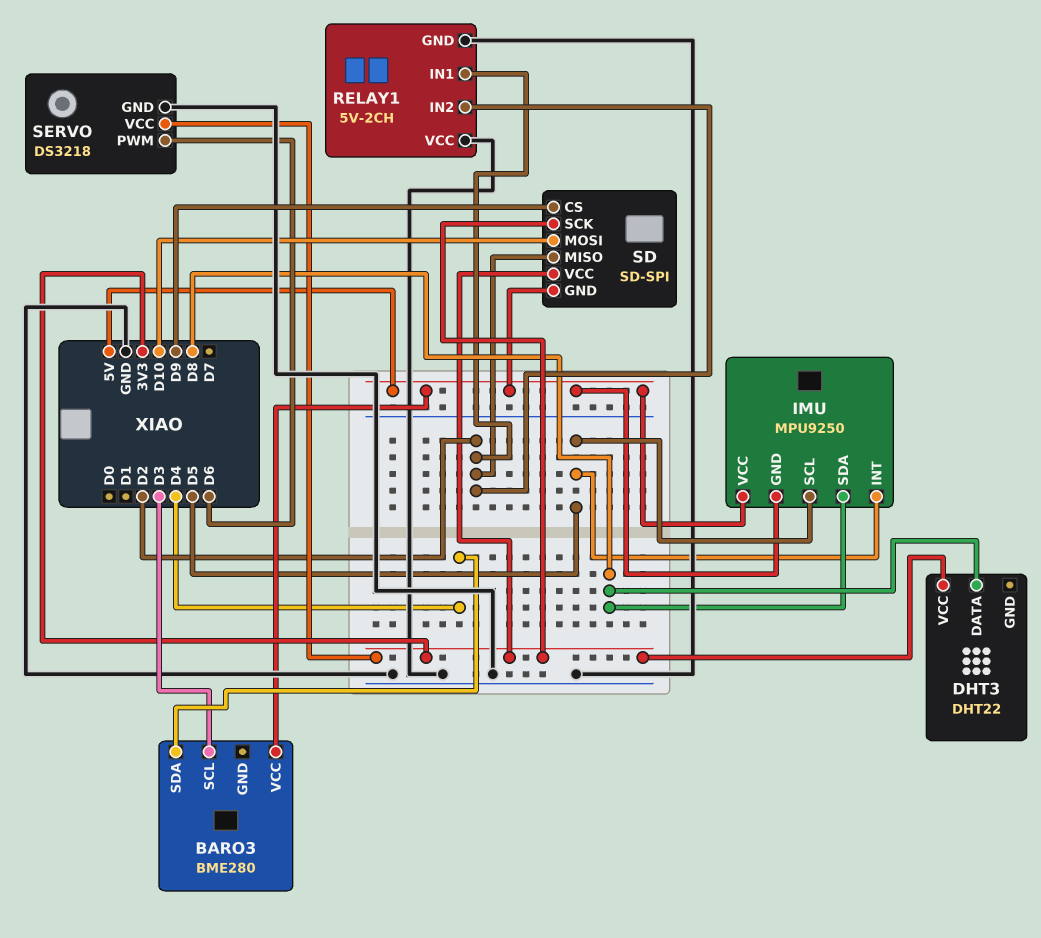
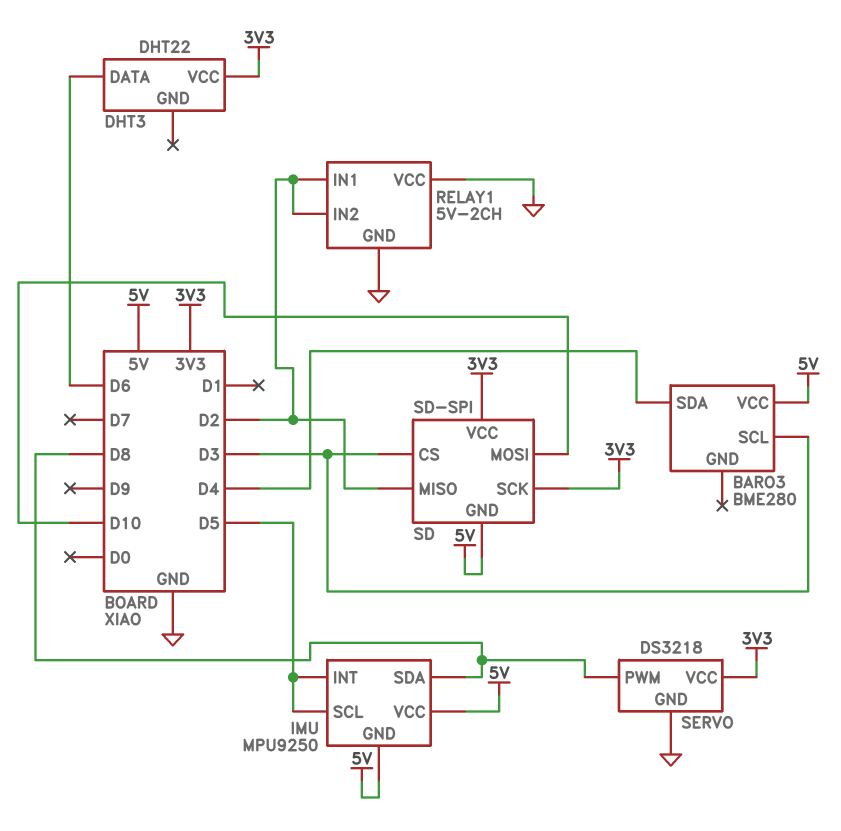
DHT3 pin DATA: D8 -> D6
SD pin CS: D9 -> D3
SERVO pin PWM: D6 -> D8

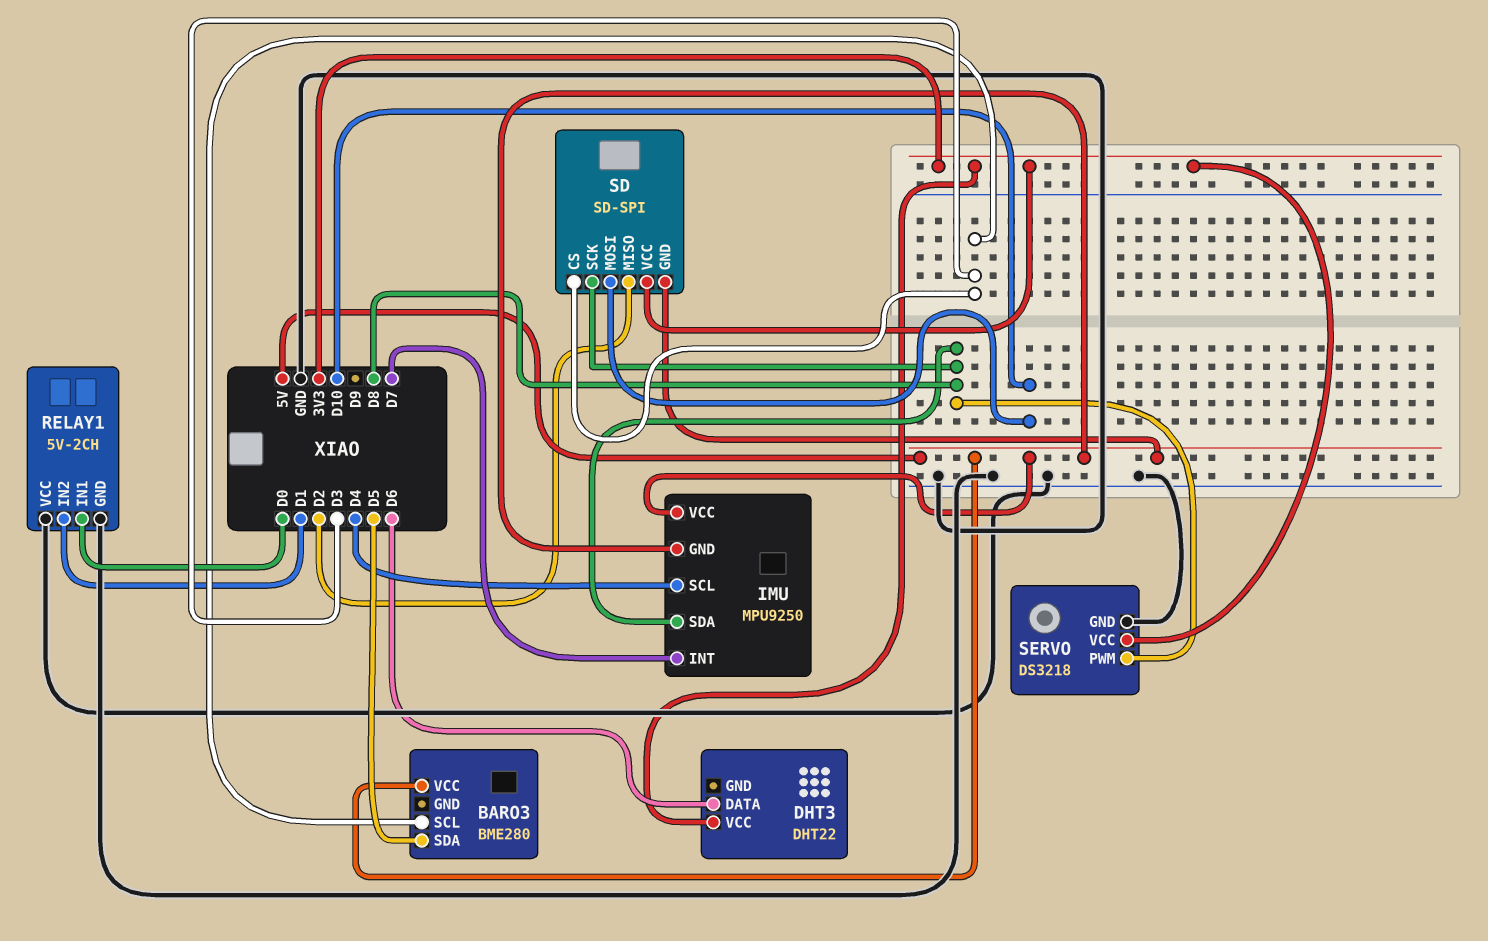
BARO3 pin SDA: D4 -> D5
IMU pin INT: D5 -> D7
IMU pin SCL: D5 -> D4
RELAY1 pin IN1: D2 -> D0
RELAY1 pin IN2: D2 -> D1
SD pin SCK: 3V3 -> D8

